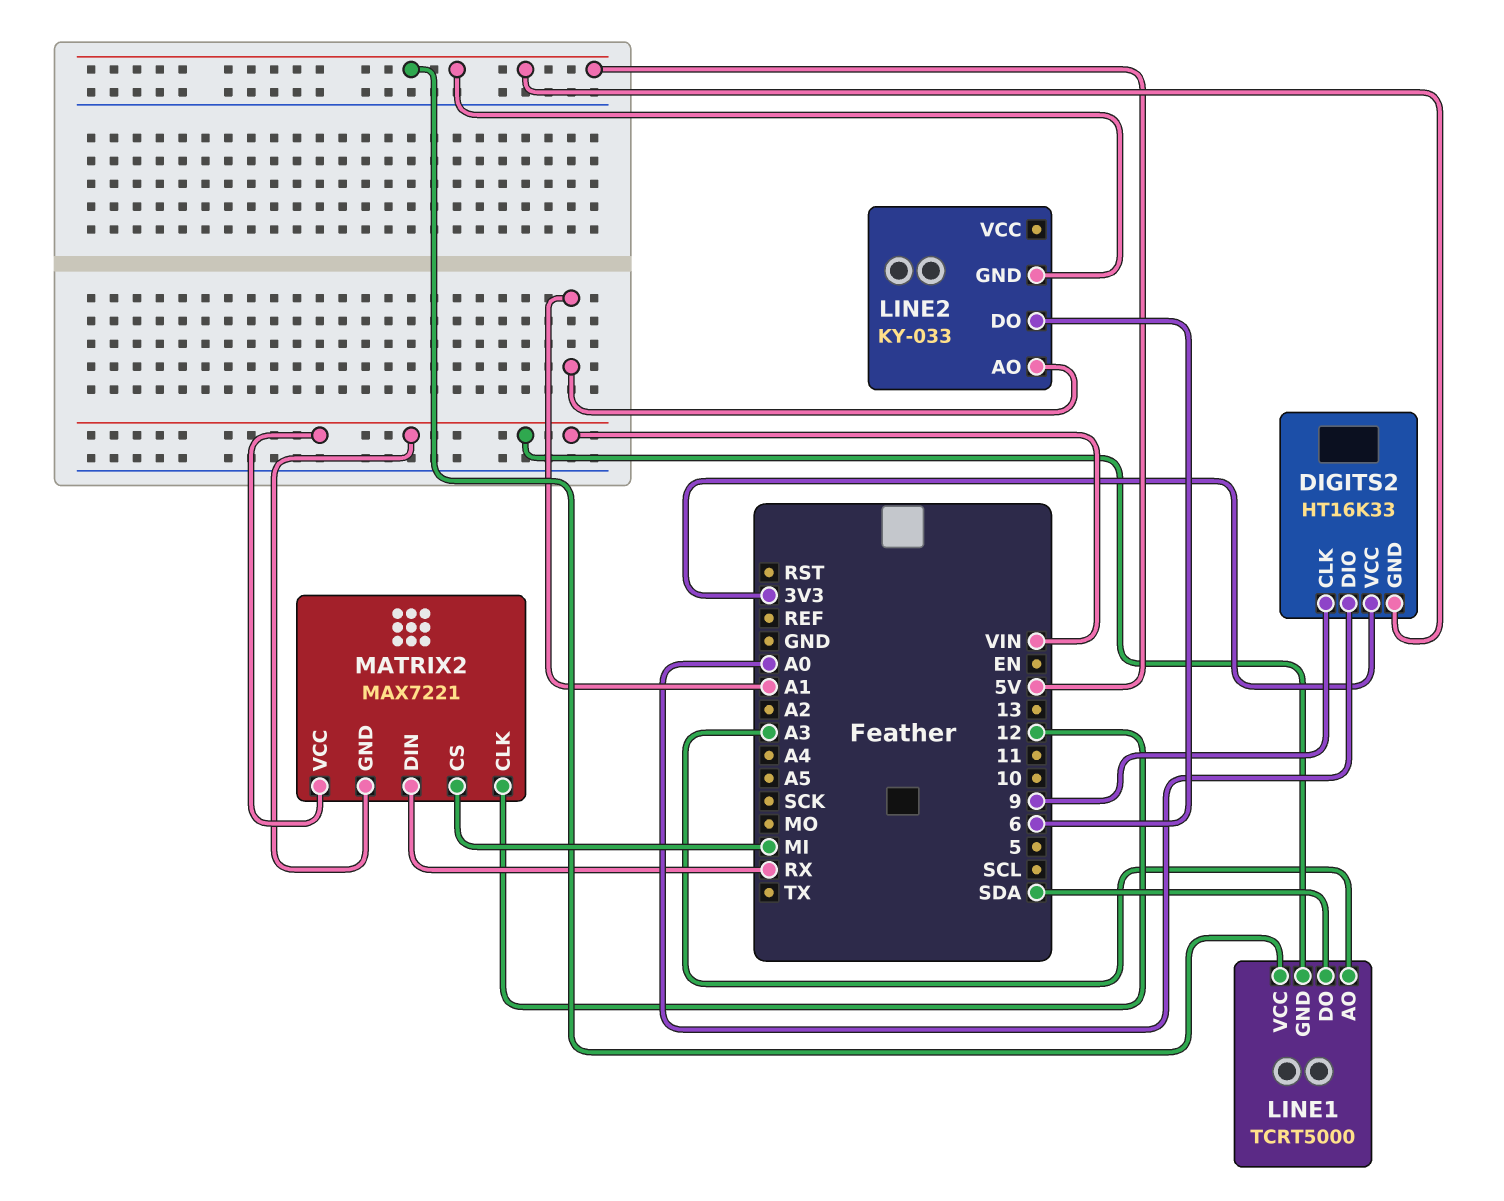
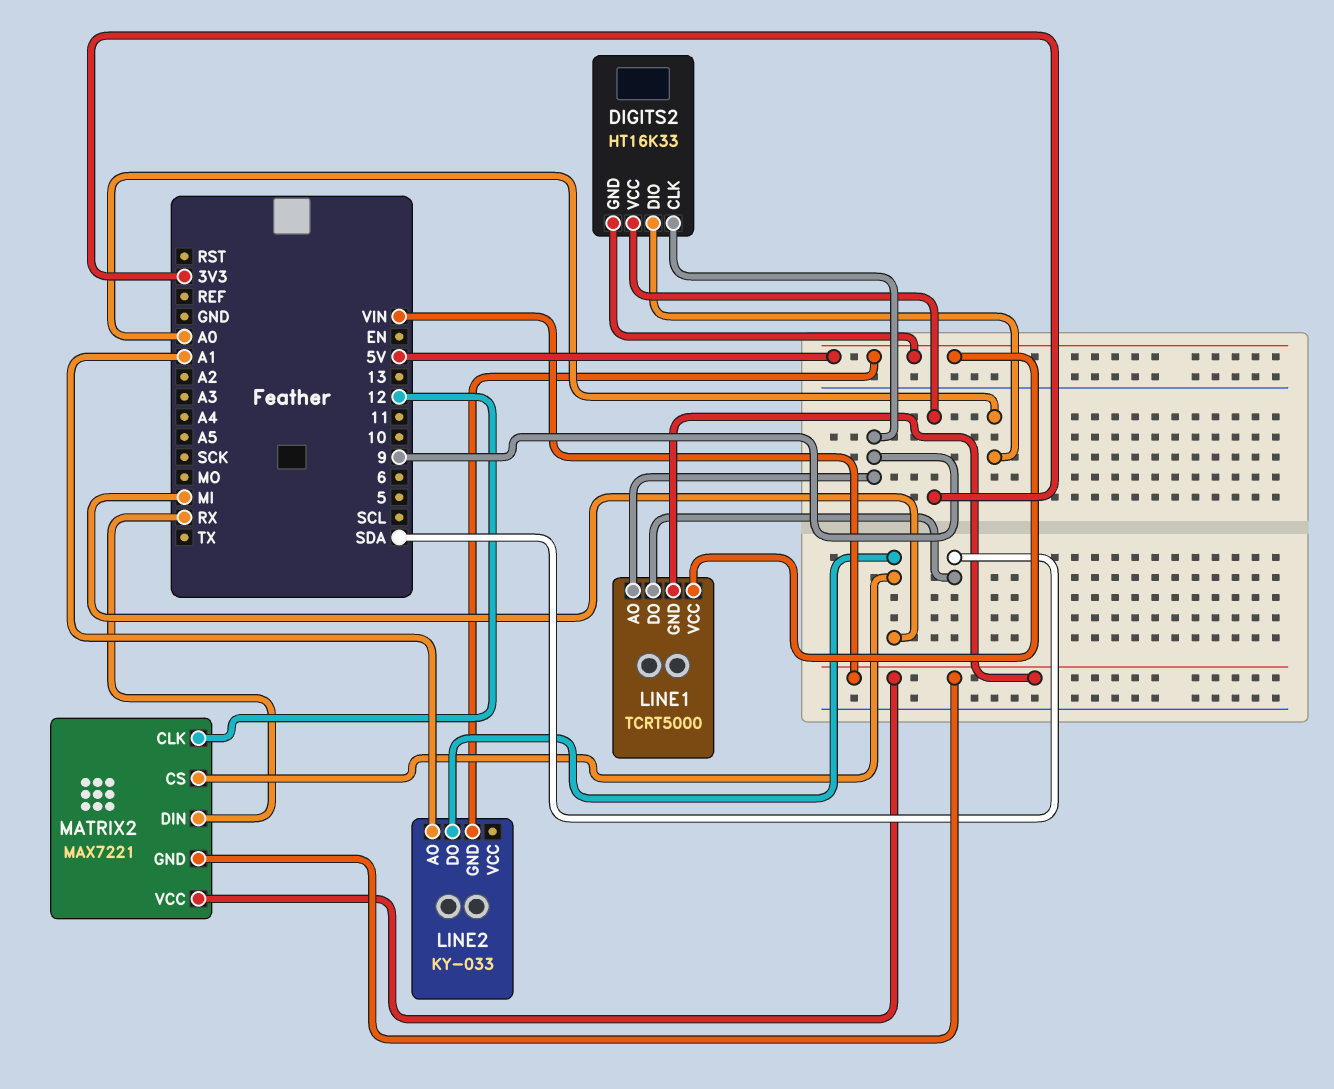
LINE1 pin AO: A3 -> 9
LINE2 pin DO: 6 -> MI

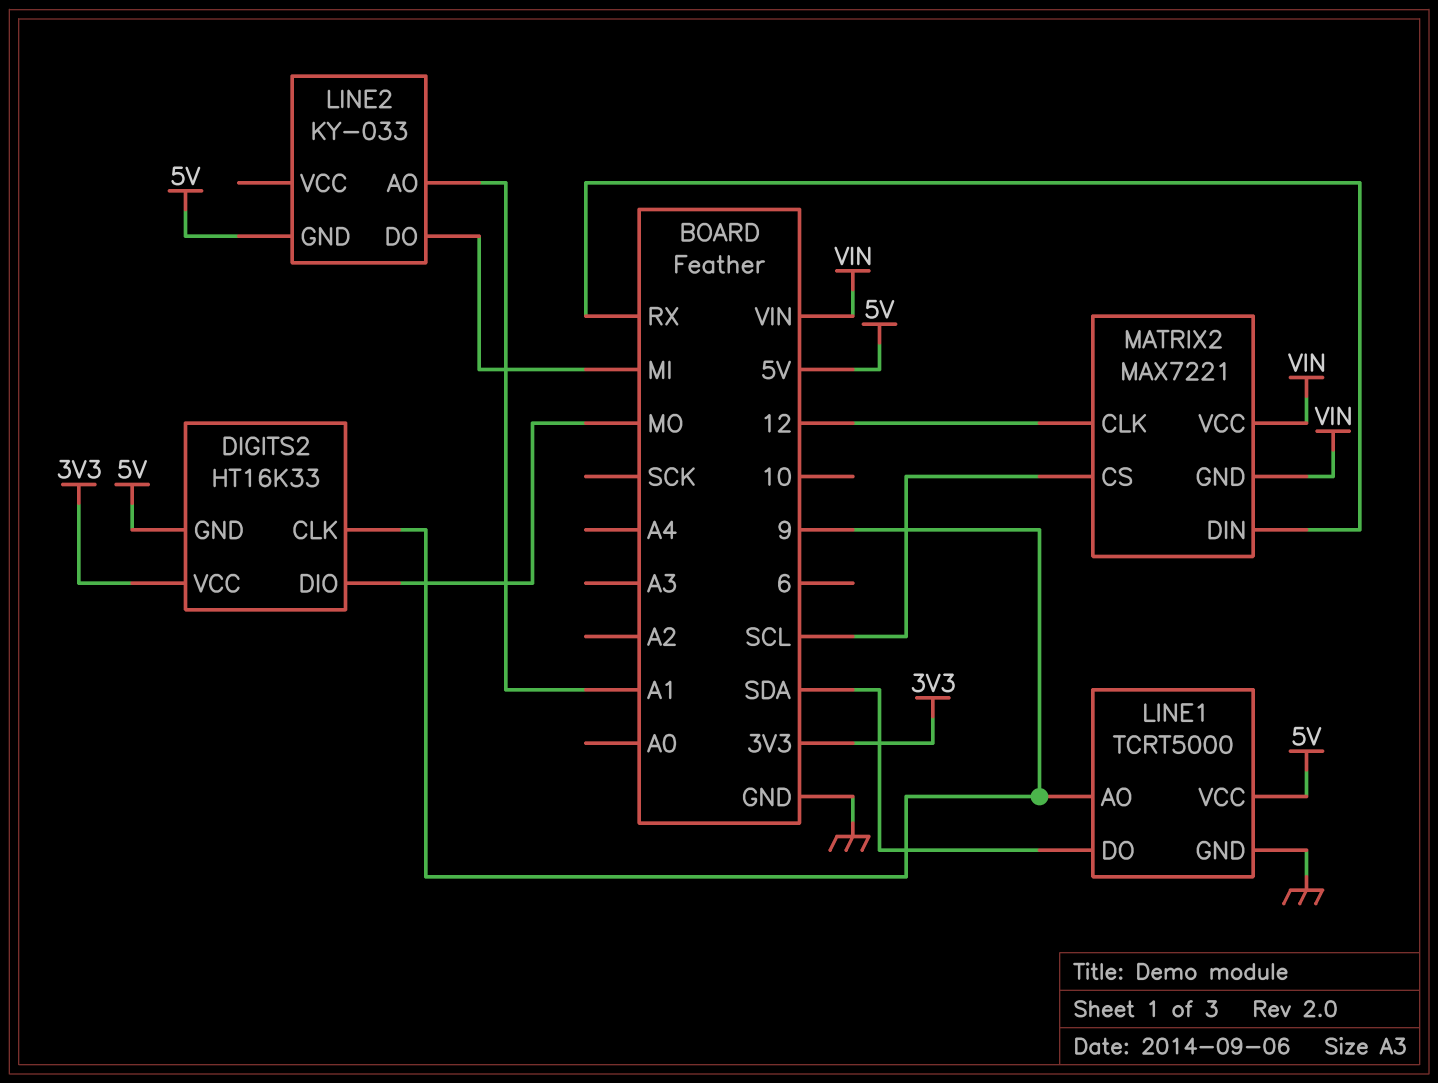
DIGITS2 pin DIO: A0 -> MO
LINE1 pin GND: VIN -> GND
MATRIX2 pin CS: MI -> SCL

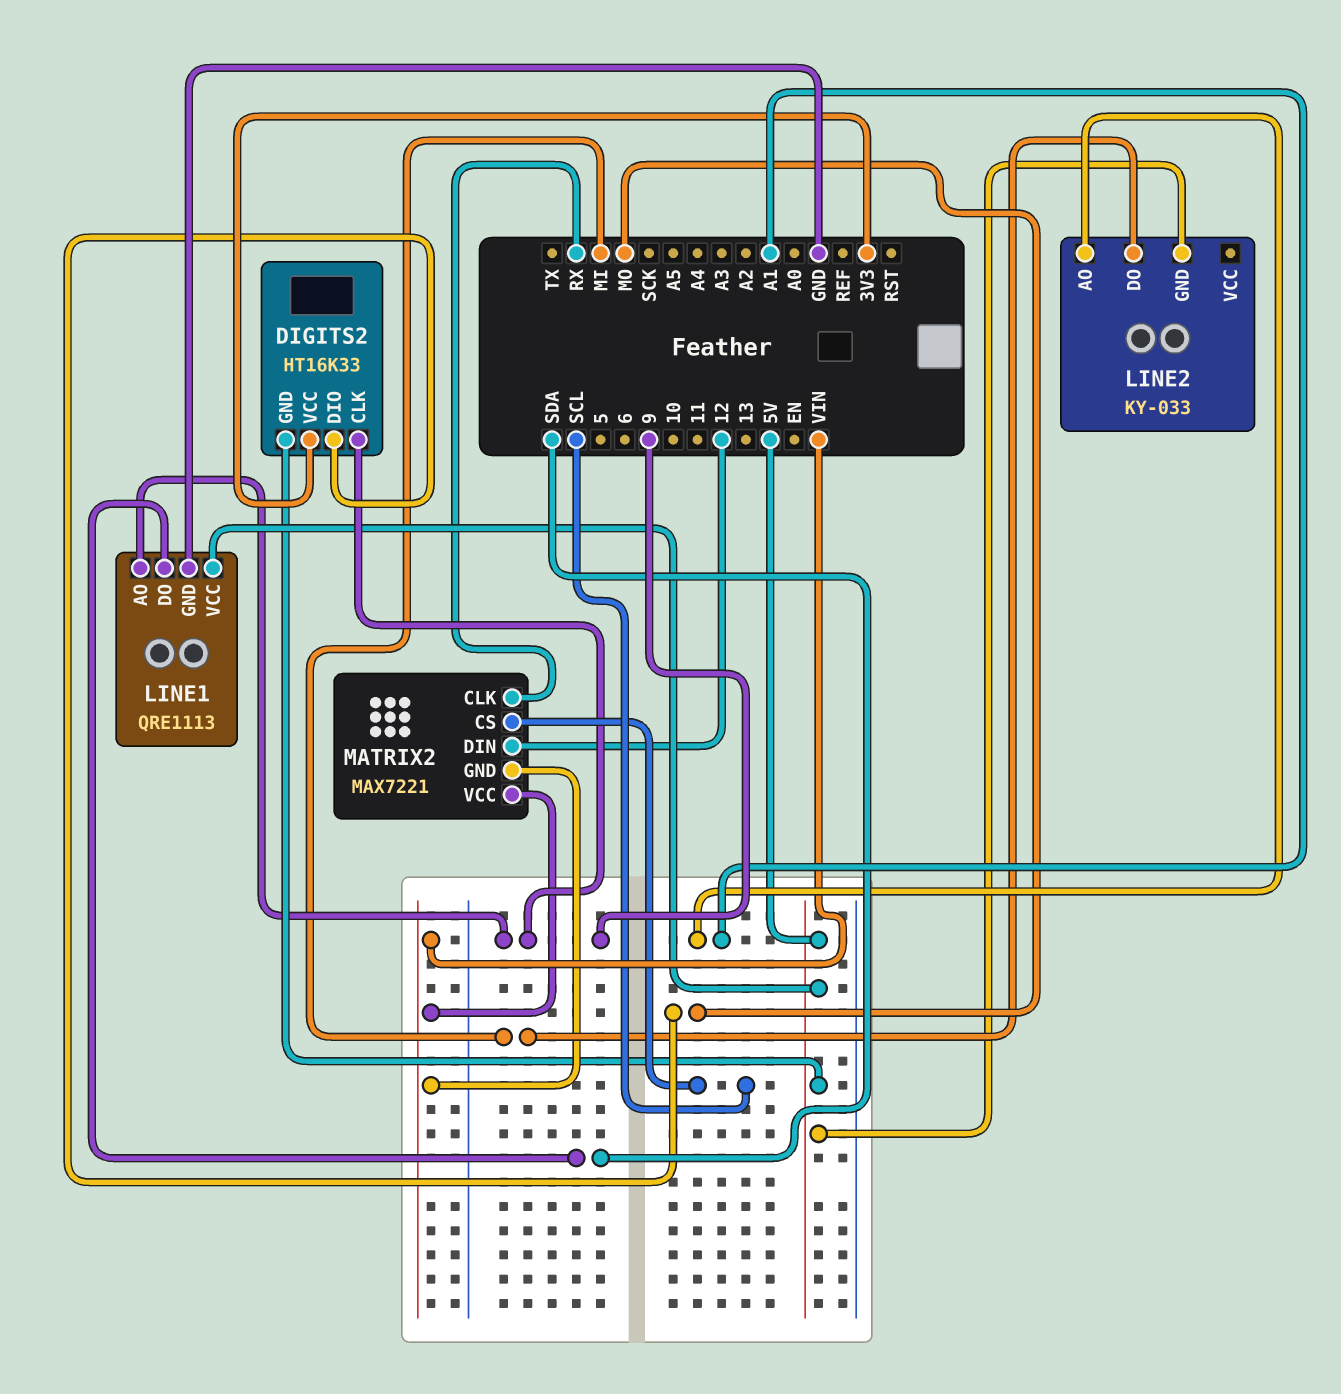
LINE1: TCRT5000 -> QRE1113
MATRIX2 pin CLK: 12 -> RX
MATRIX2 pin DIN: RX -> 12

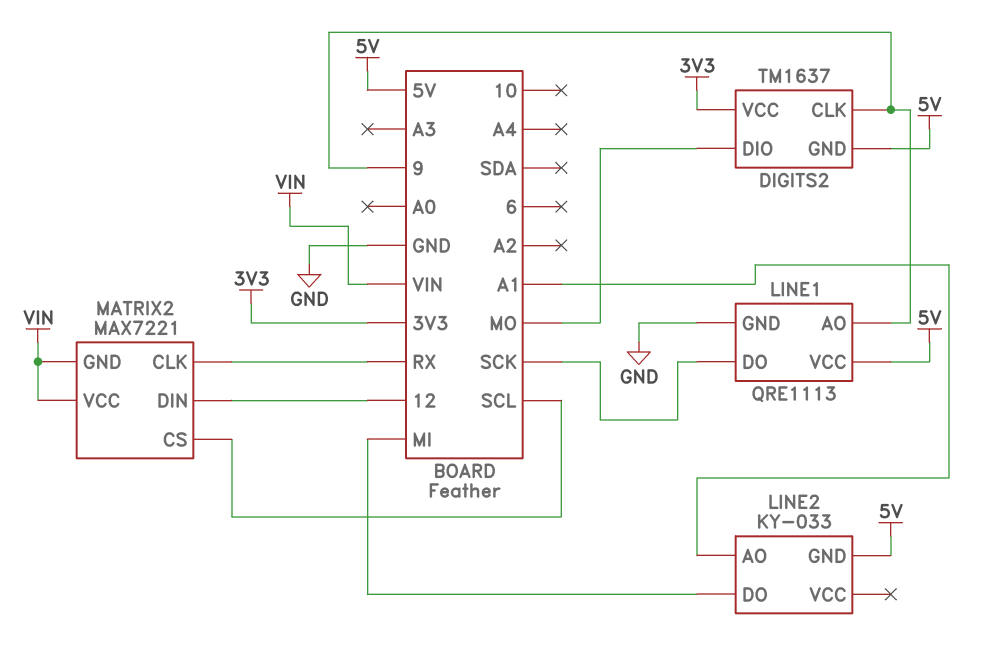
DIGITS2: HT16K33 -> TM1637
LINE1 pin DO: SDA -> SCK

